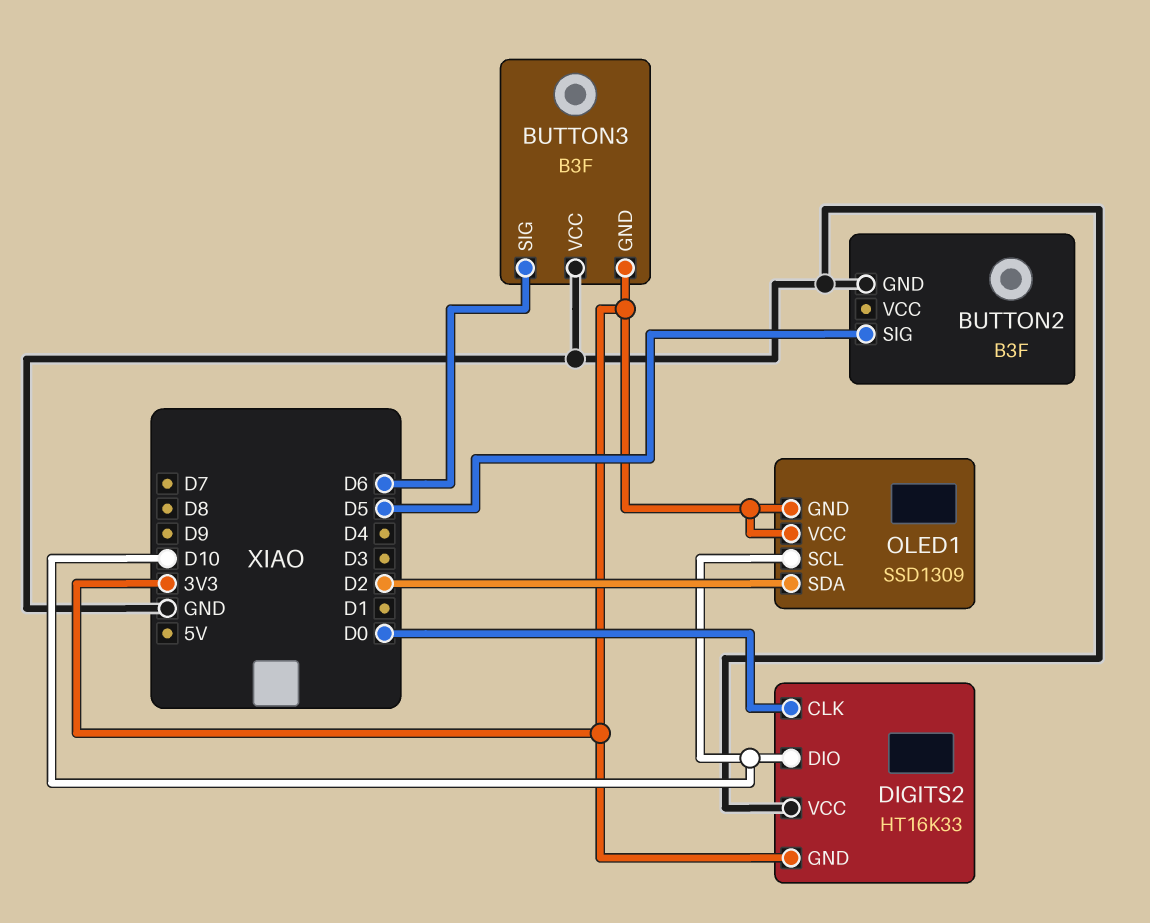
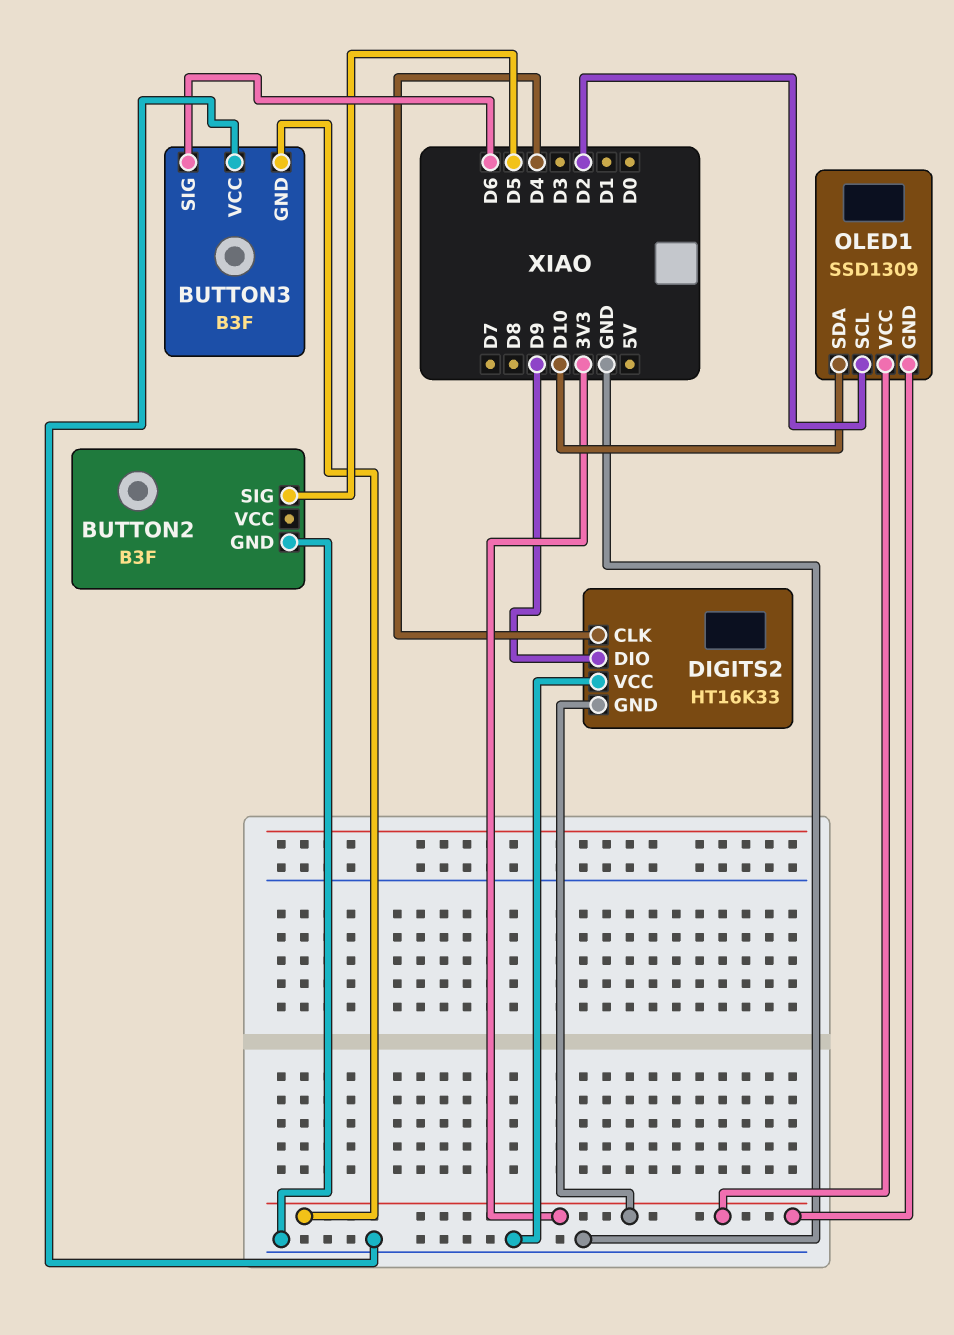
DIGITS2 pin CLK: D0 -> D4
DIGITS2 pin DIO: D10 -> D9
OLED1 pin SCL: D10 -> D2
OLED1 pin SDA: D2 -> D10

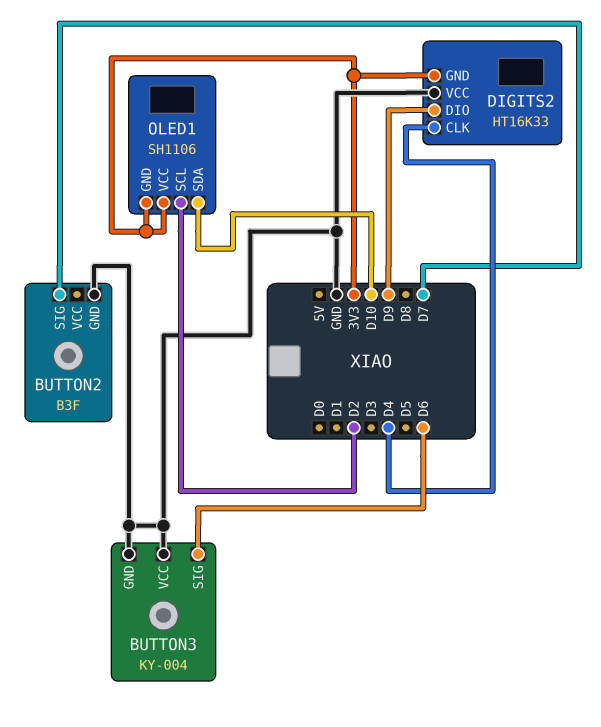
BUTTON2 pin SIG: D5 -> D7
BUTTON3: B3F -> KY-004
BUTTON3 pin GND: 3V3 -> GND
OLED1: SSD1309 -> SH1106

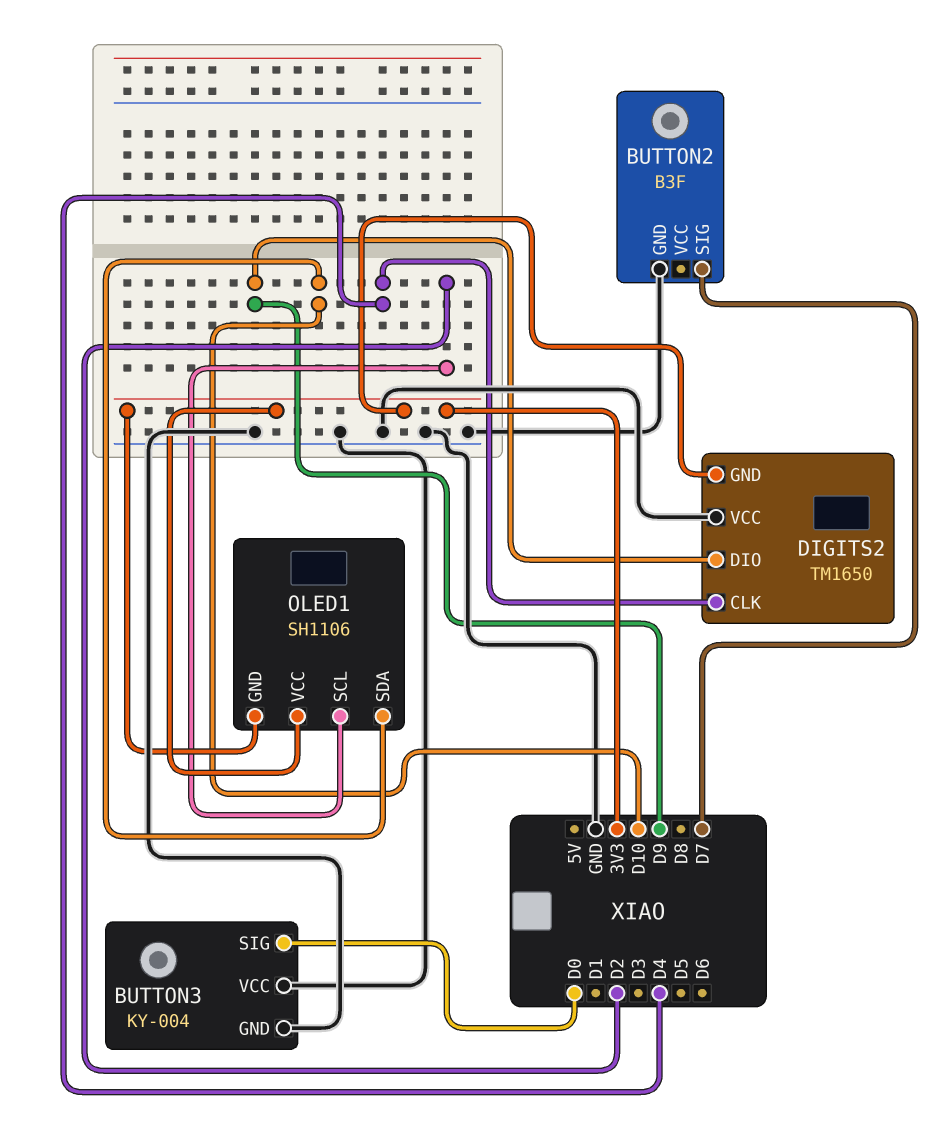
BUTTON3 pin SIG: D6 -> D0
DIGITS2: HT16K33 -> TM1650

